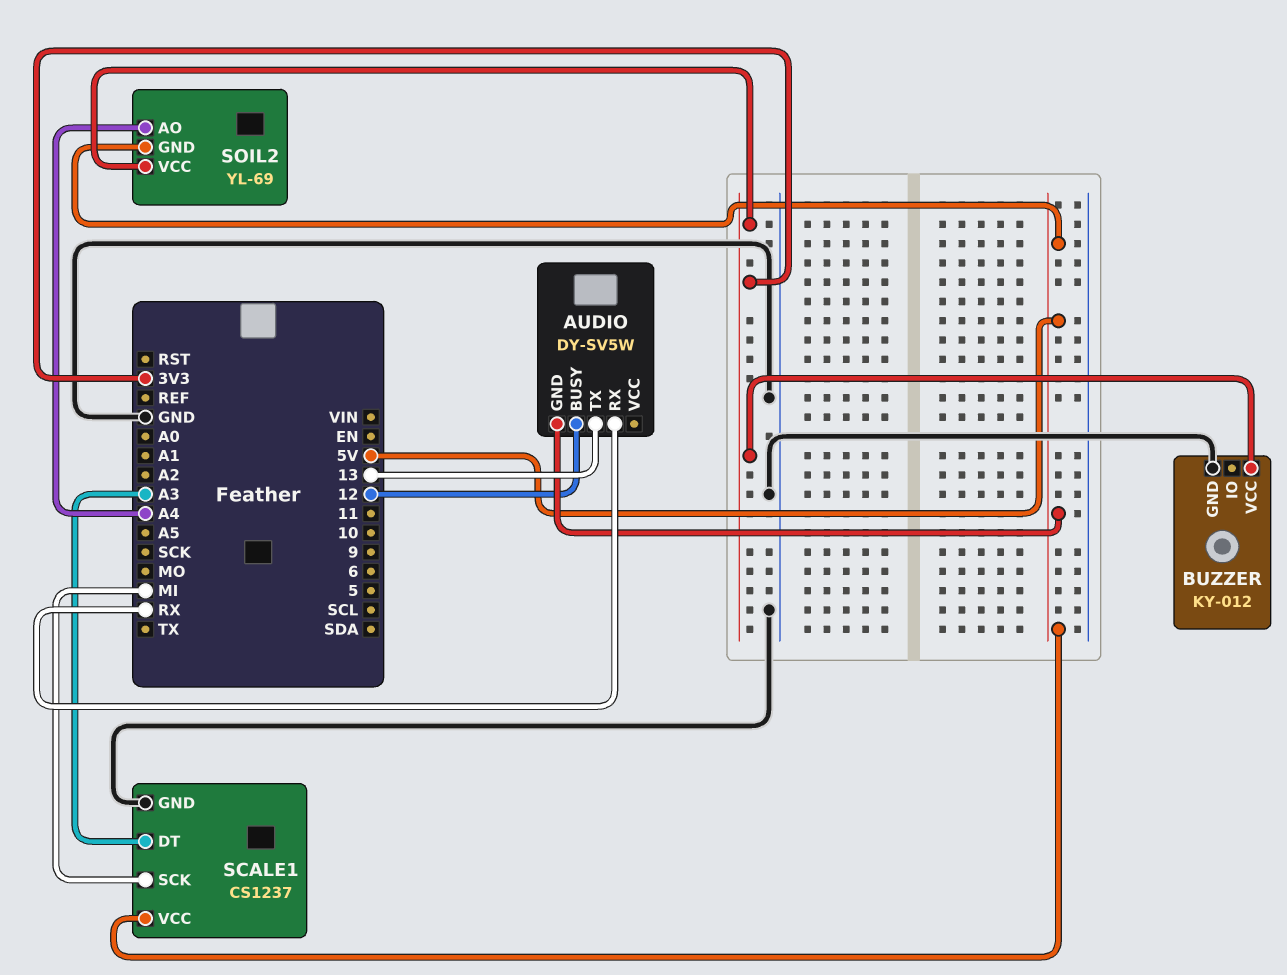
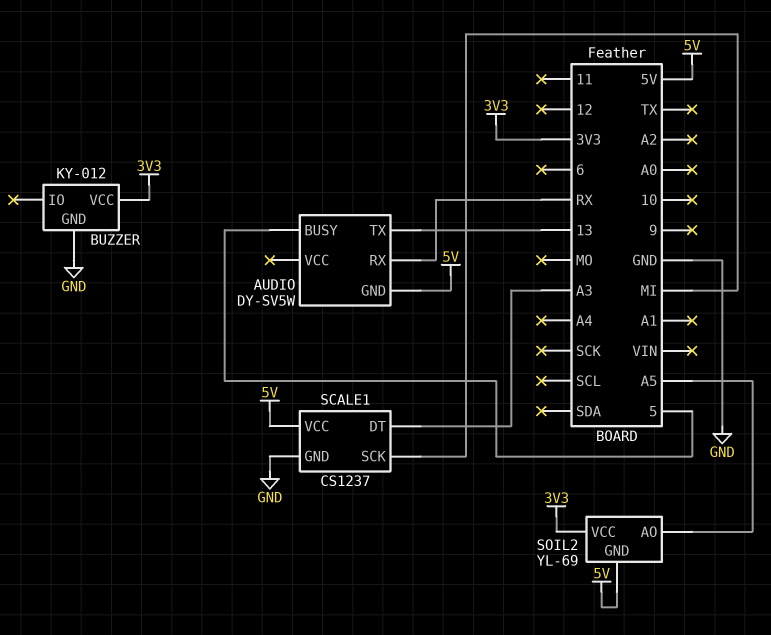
AUDIO pin BUSY: 12 -> 5
SOIL2 pin AO: A4 -> A5

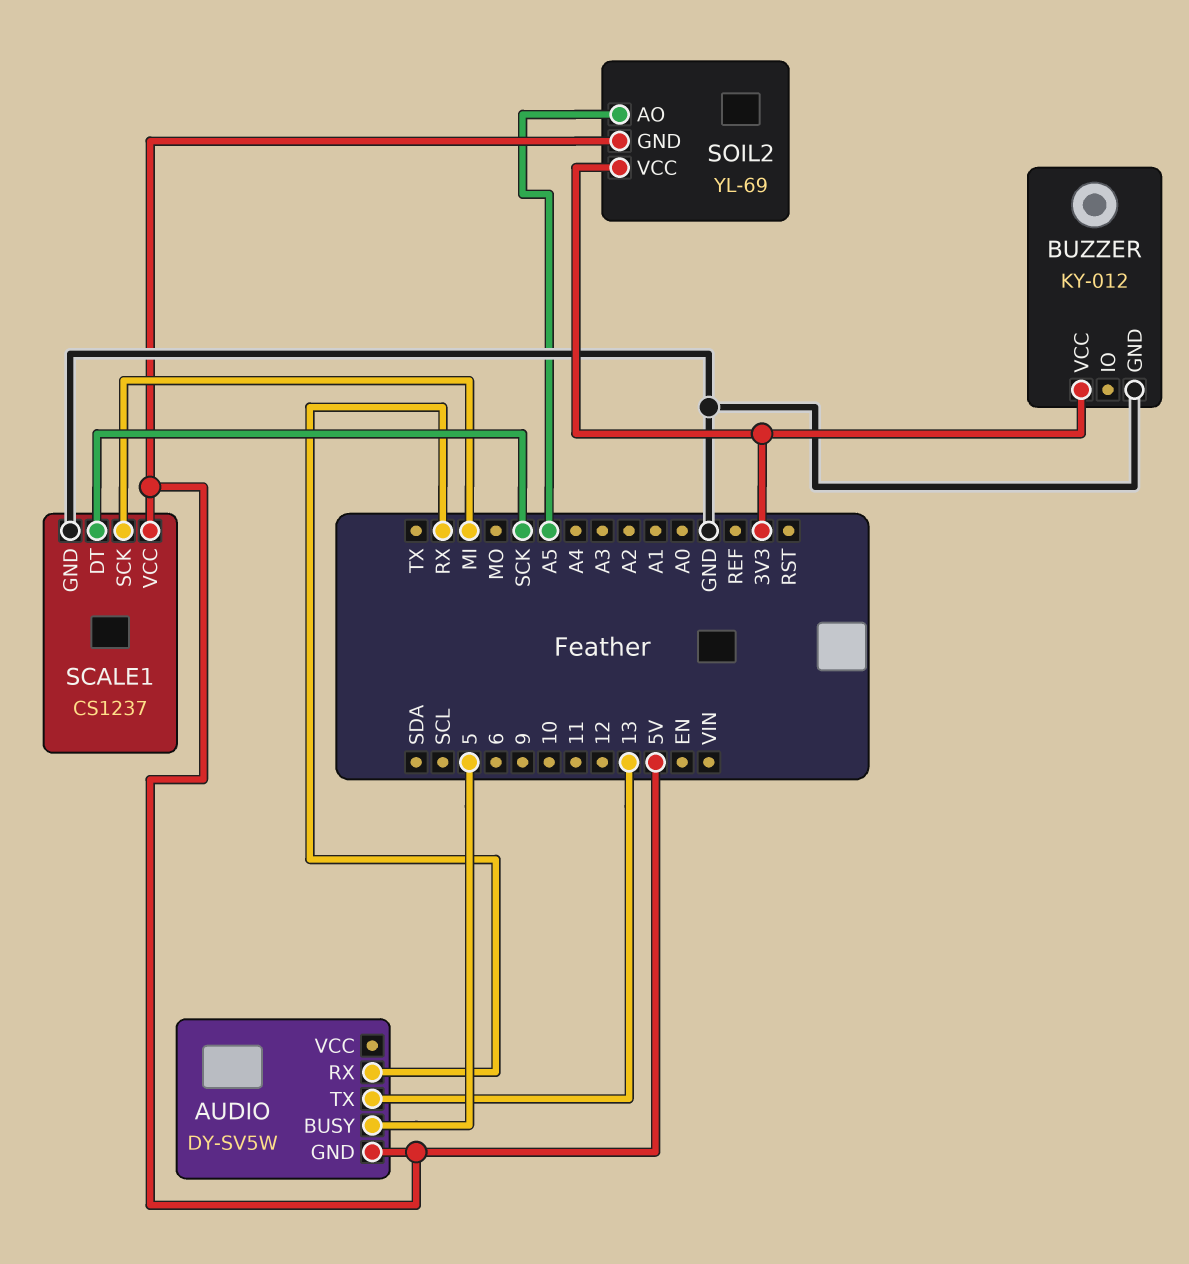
SCALE1 pin DT: A3 -> SCK

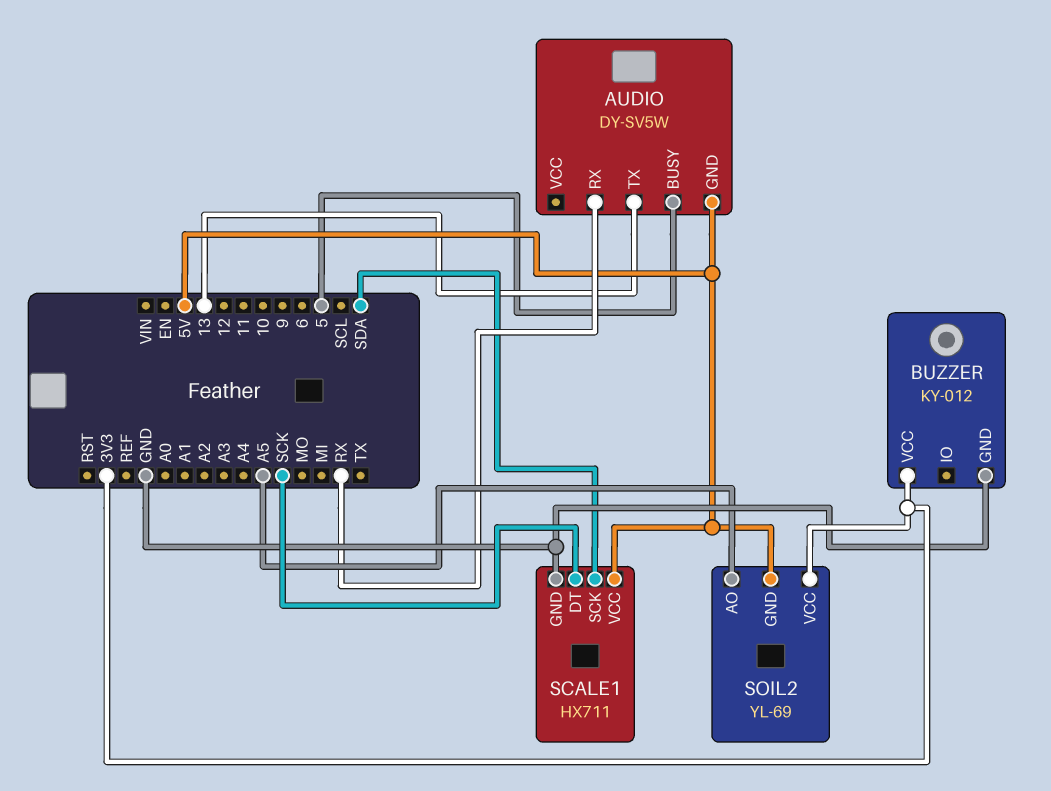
SCALE1: CS1237 -> HX711
SCALE1 pin SCK: MI -> SDA

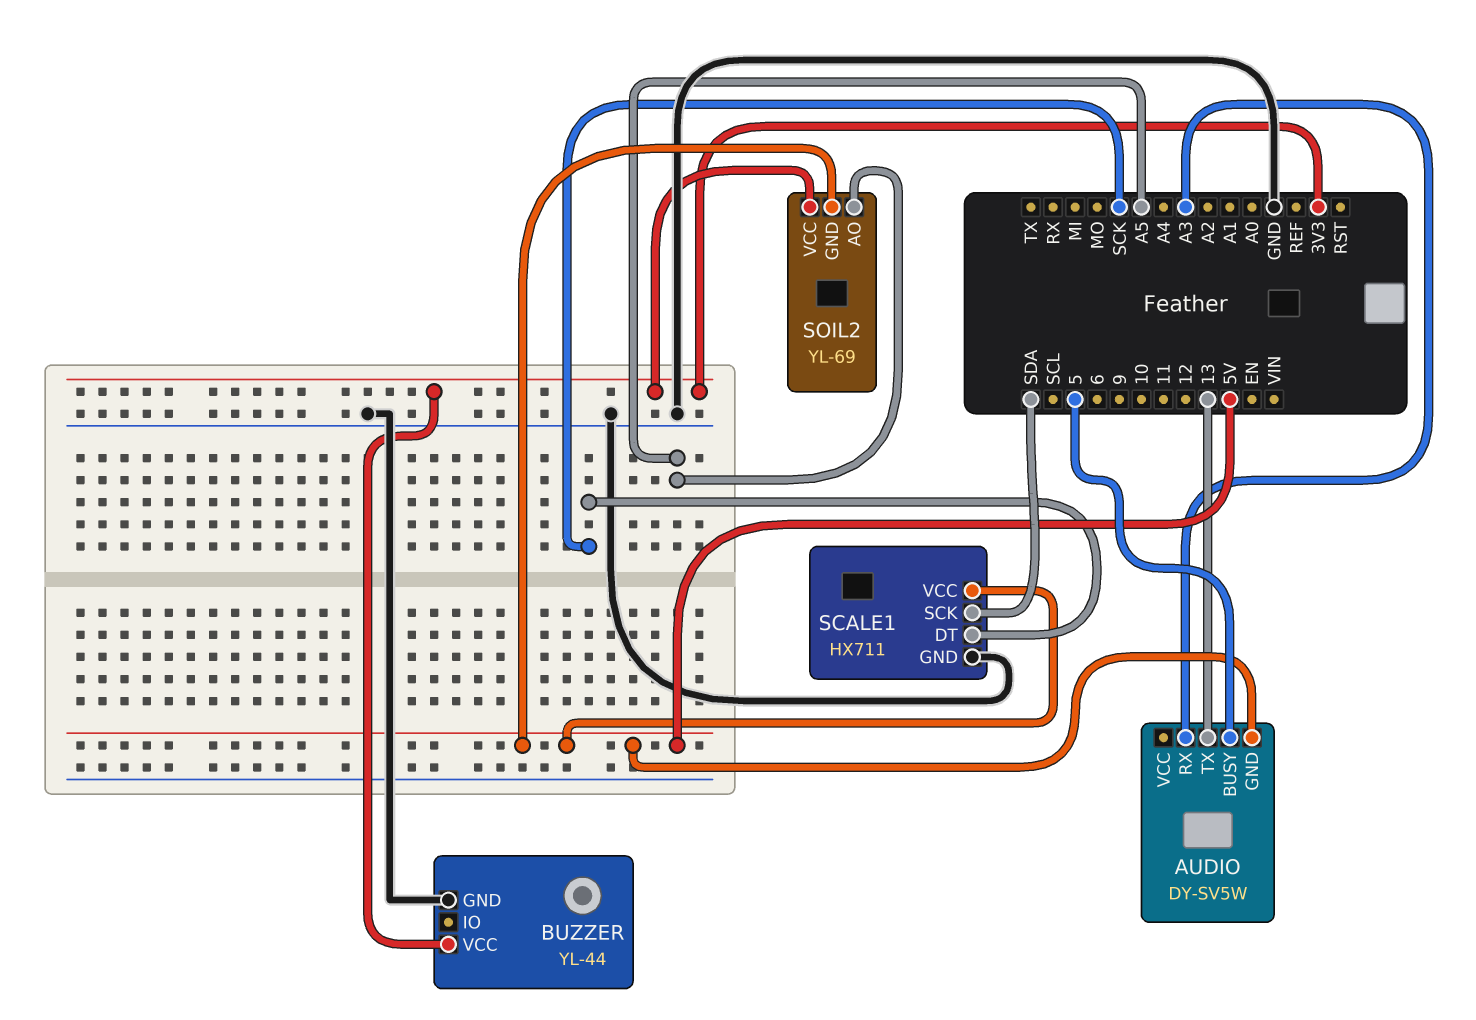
AUDIO pin RX: RX -> A3
BUZZER: KY-012 -> YL-44

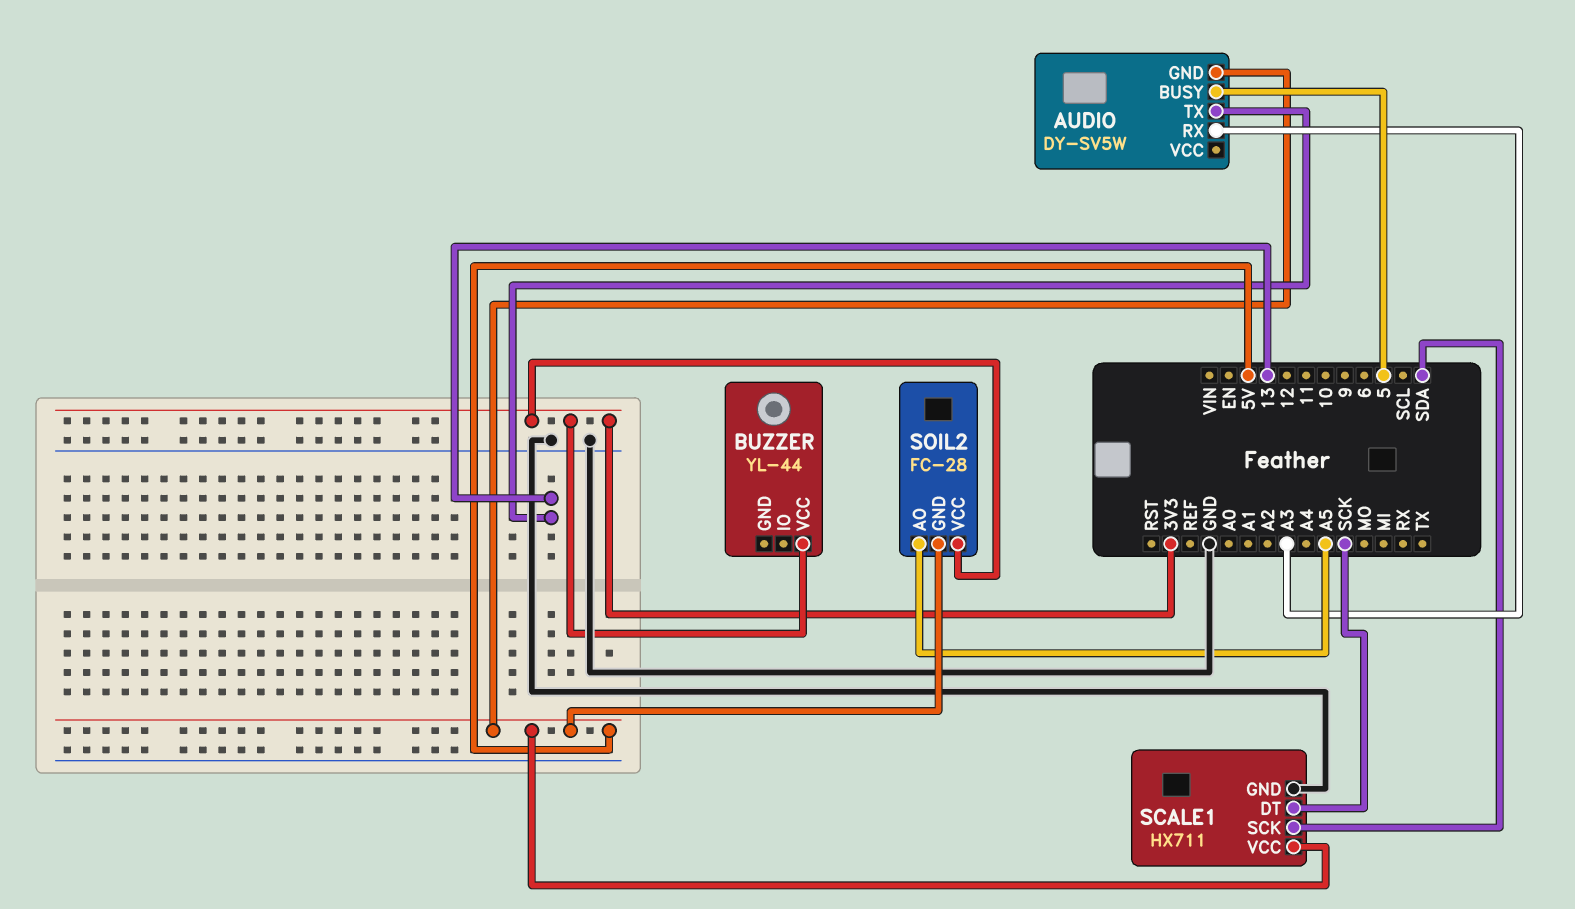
BUZZER pin GND: GND -> none
SOIL2: YL-69 -> FC-28

